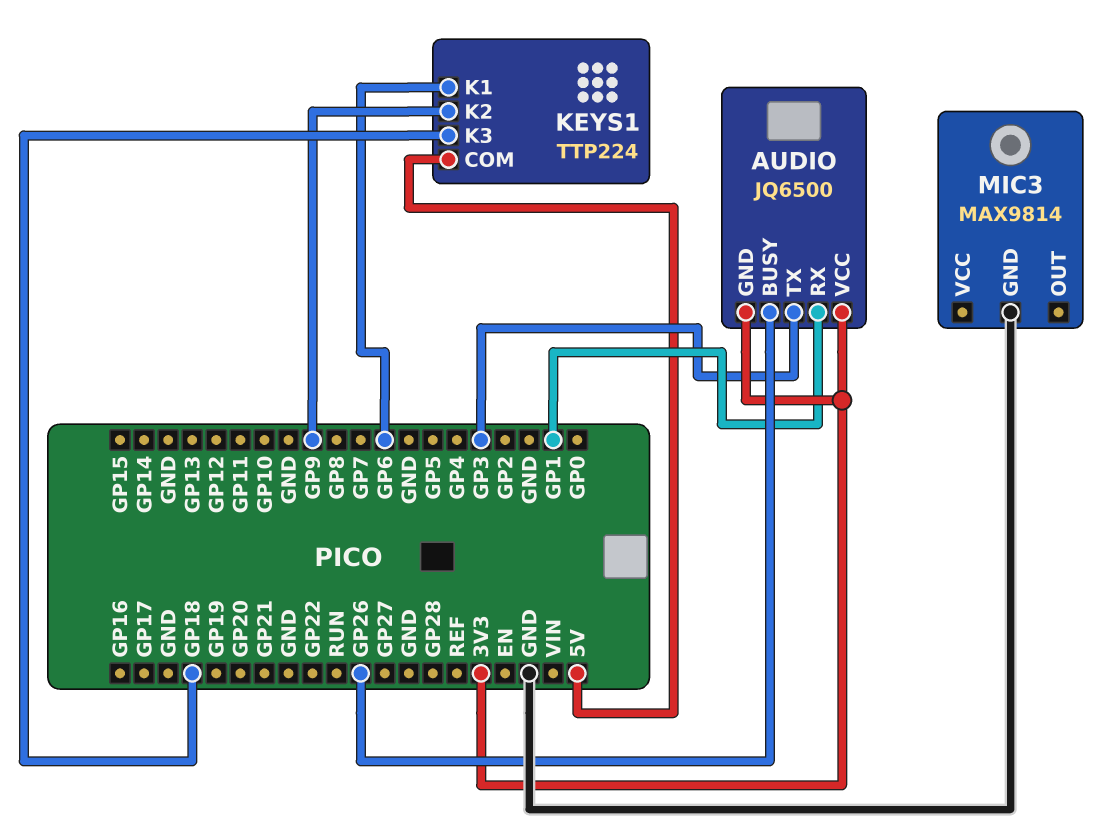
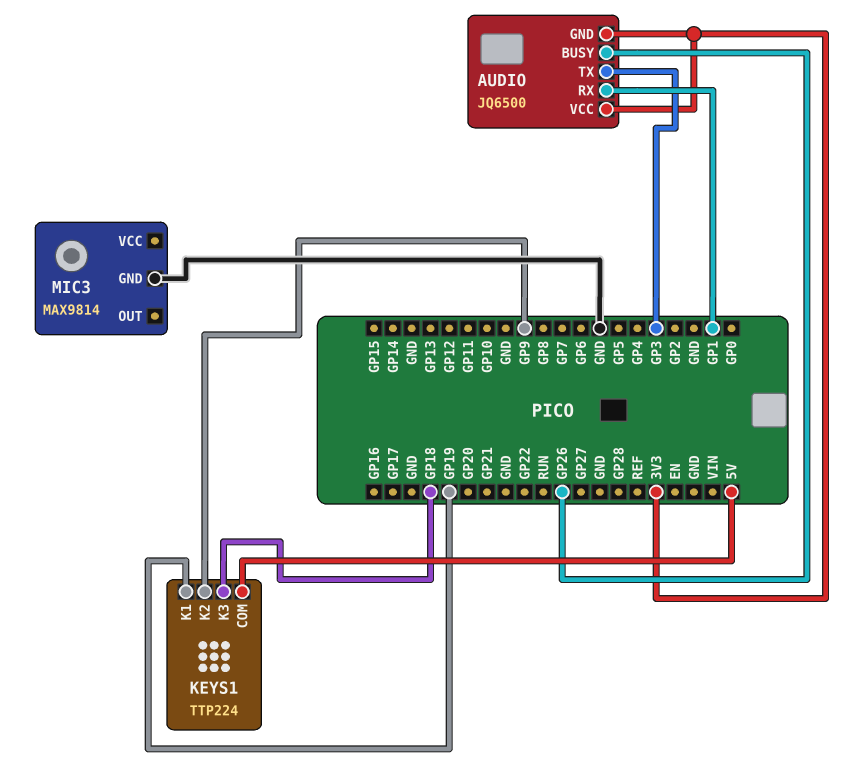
KEYS1 pin K1: GP6 -> GP19

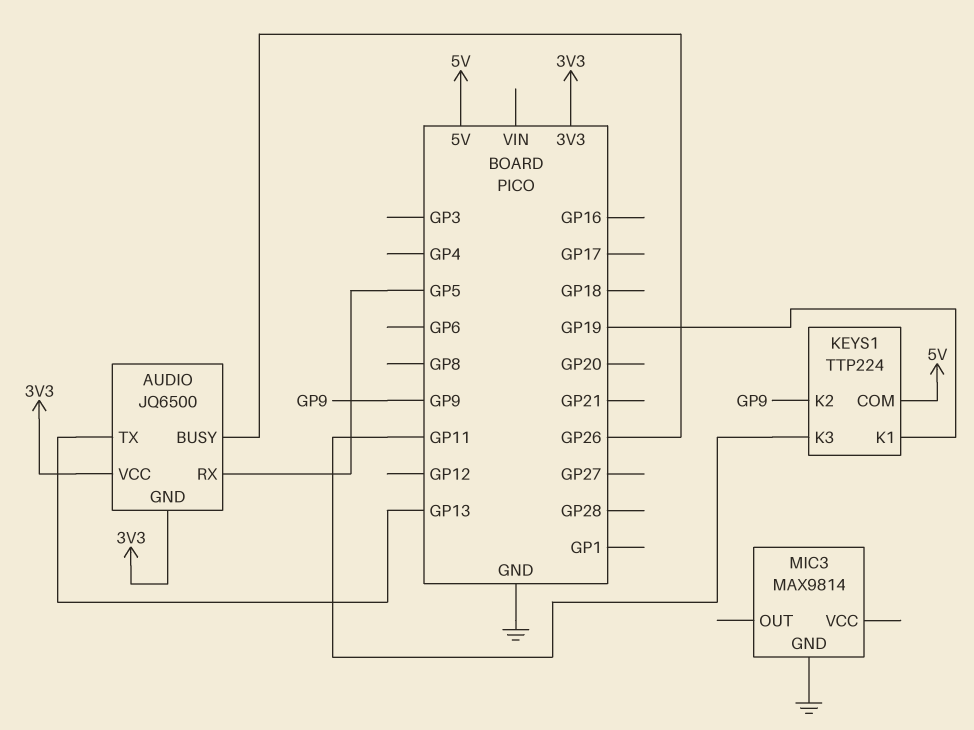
AUDIO pin RX: GP1 -> GP5
AUDIO pin TX: GP3 -> GP13
KEYS1 pin K3: GP18 -> GP11

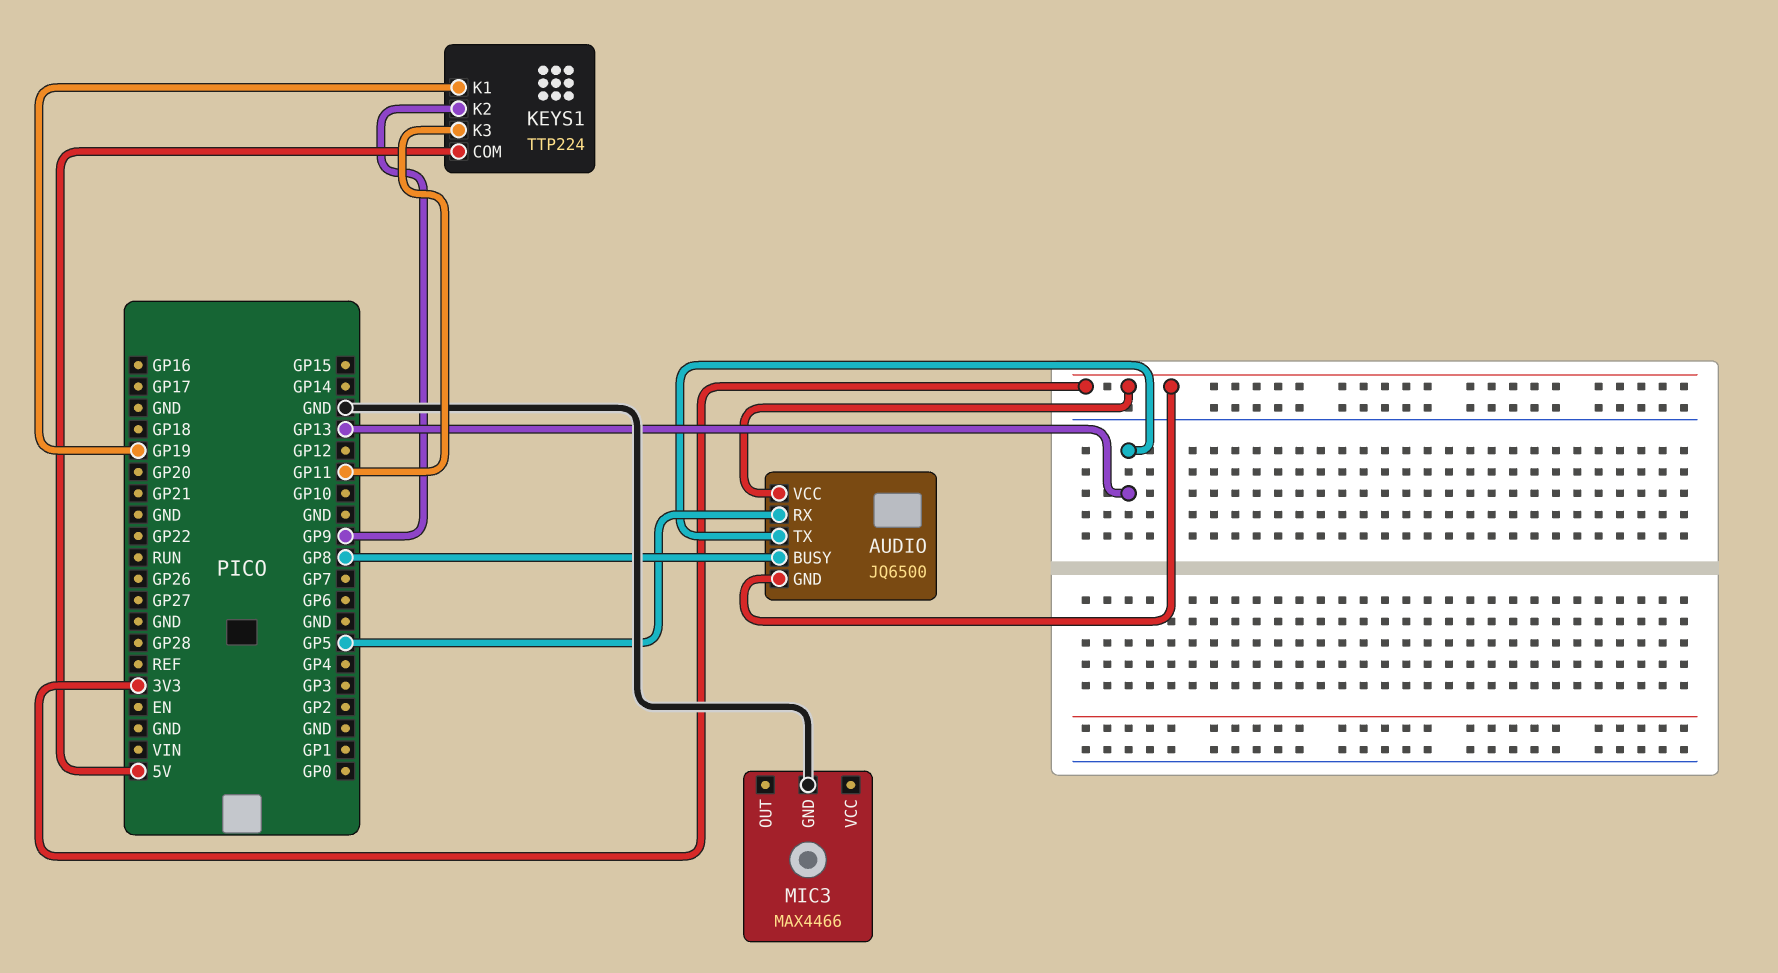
AUDIO pin BUSY: GP26 -> GP8
MIC3: MAX9814 -> MAX4466

